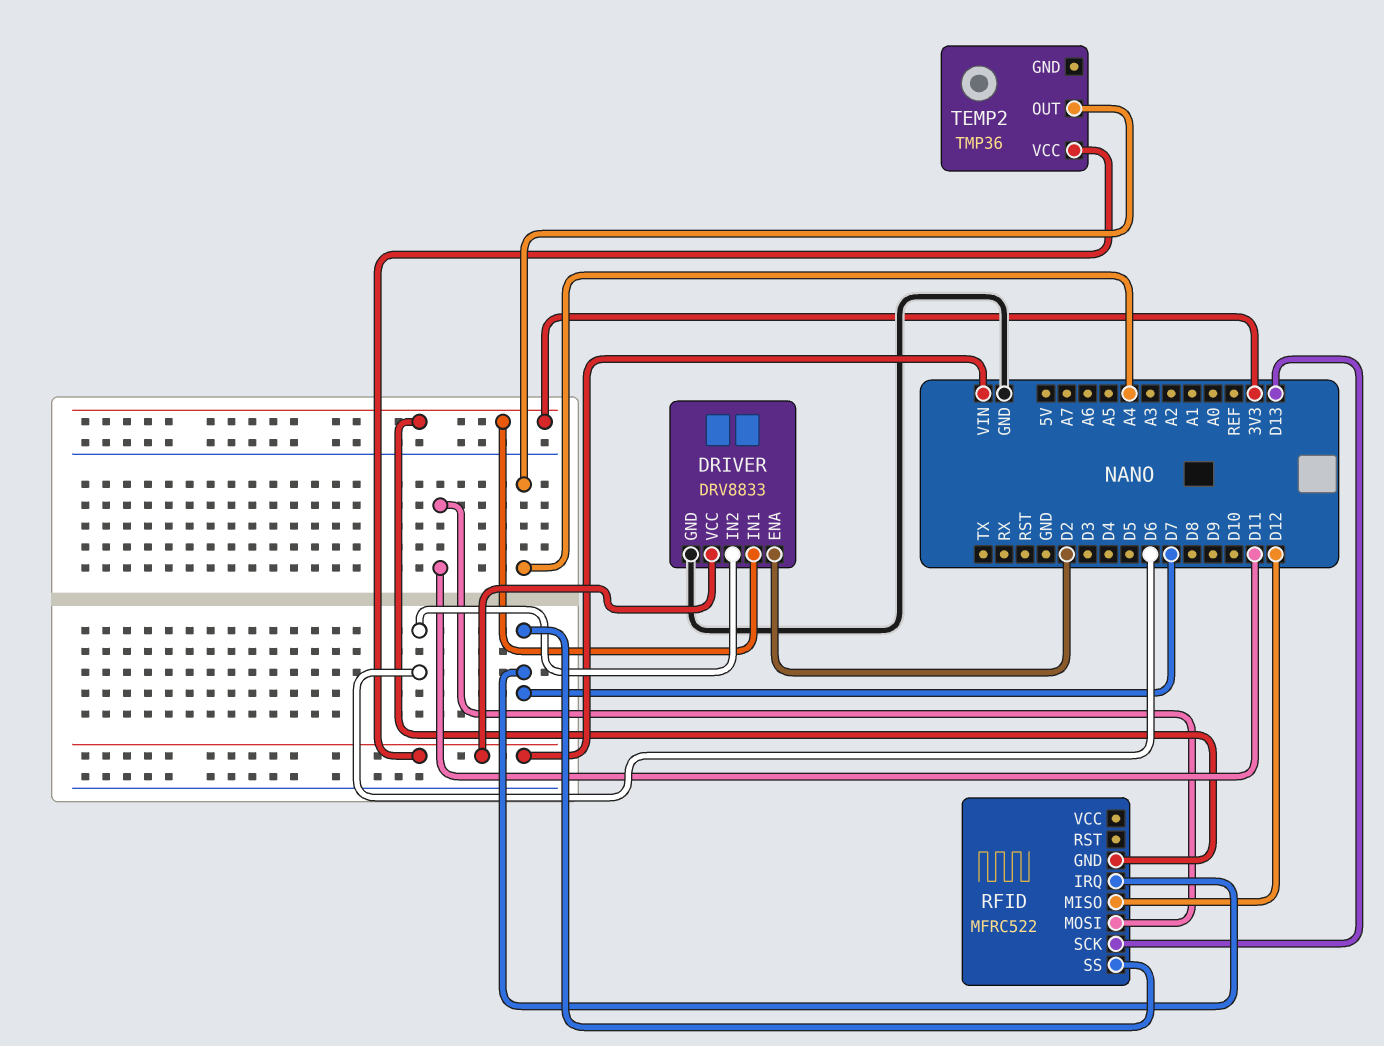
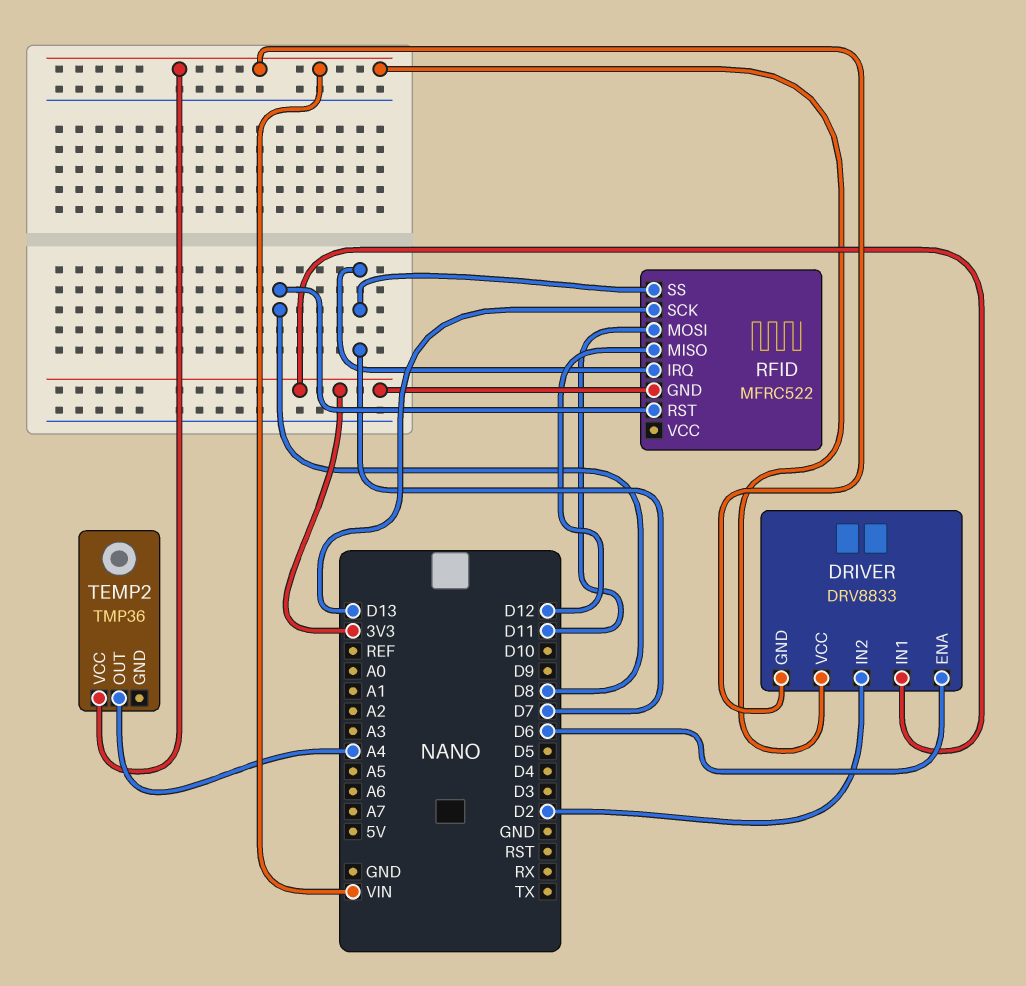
DRIVER pin ENA: D2 -> D6
DRIVER pin GND: GND -> VIN
DRIVER pin IN2: D6 -> D2
RFID pin RST: none -> D8

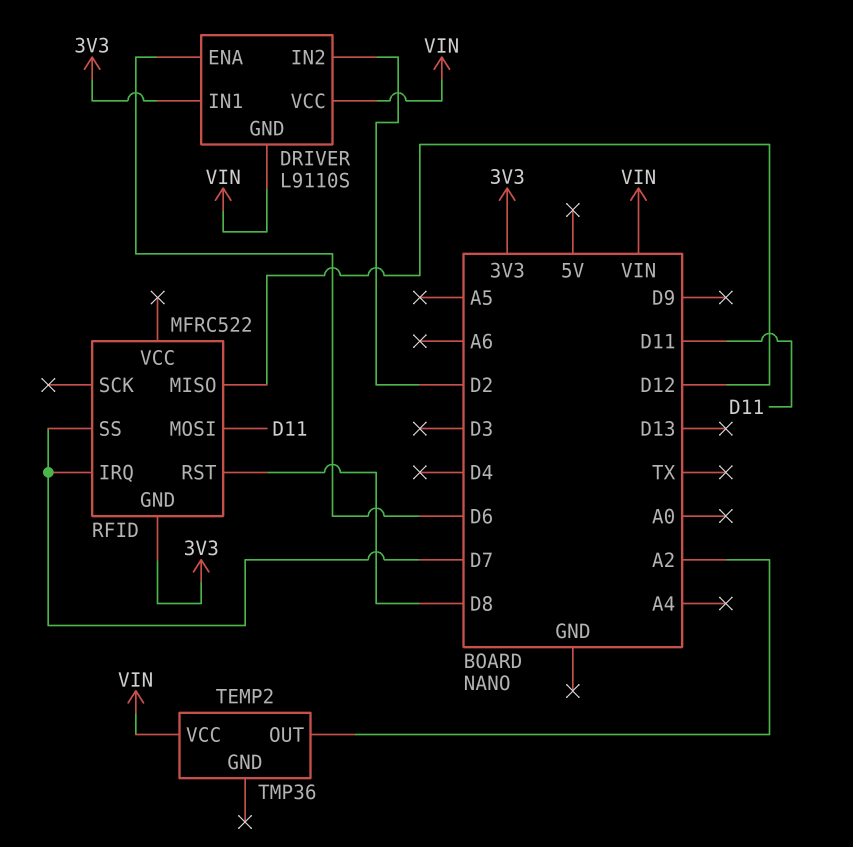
DRIVER: DRV8833 -> L9110S
RFID pin SCK: D13 -> none
TEMP2 pin OUT: A4 -> A2

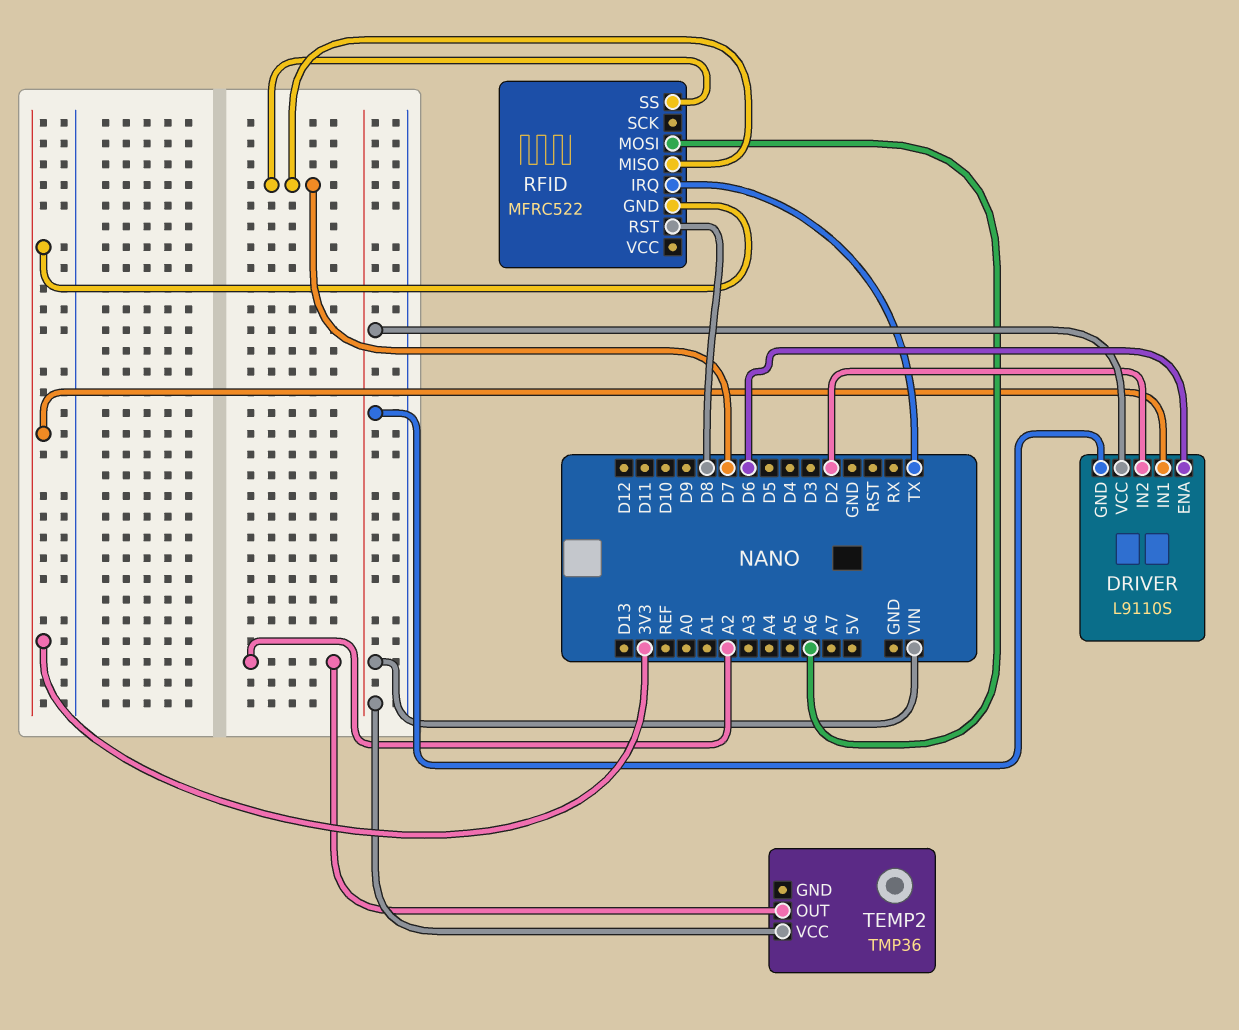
RFID pin IRQ: D7 -> TX
RFID pin MISO: D12 -> D7
RFID pin MOSI: D11 -> A6

